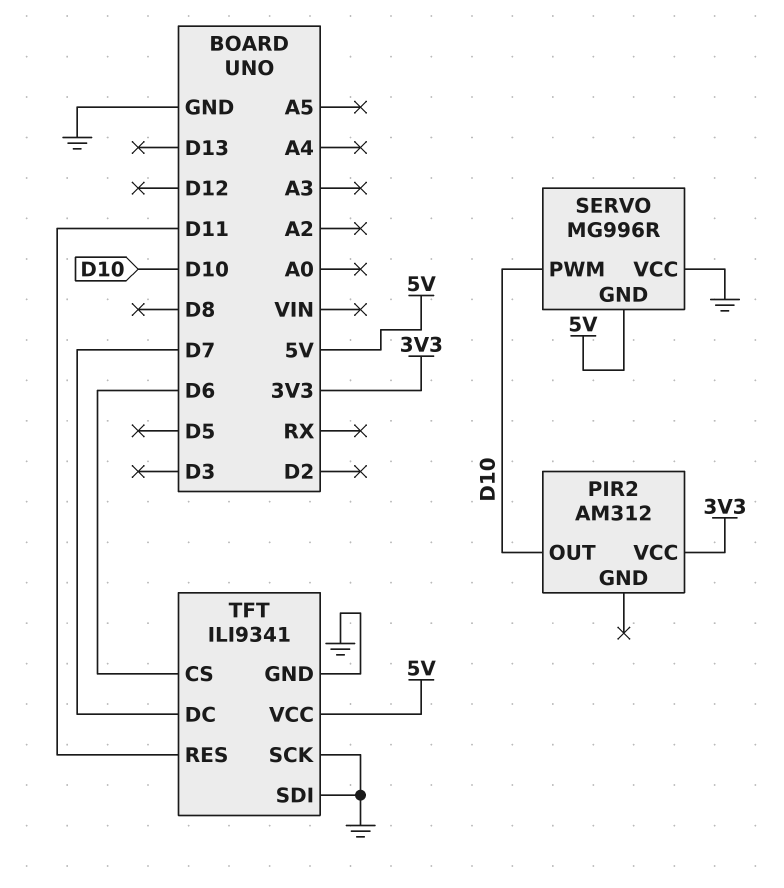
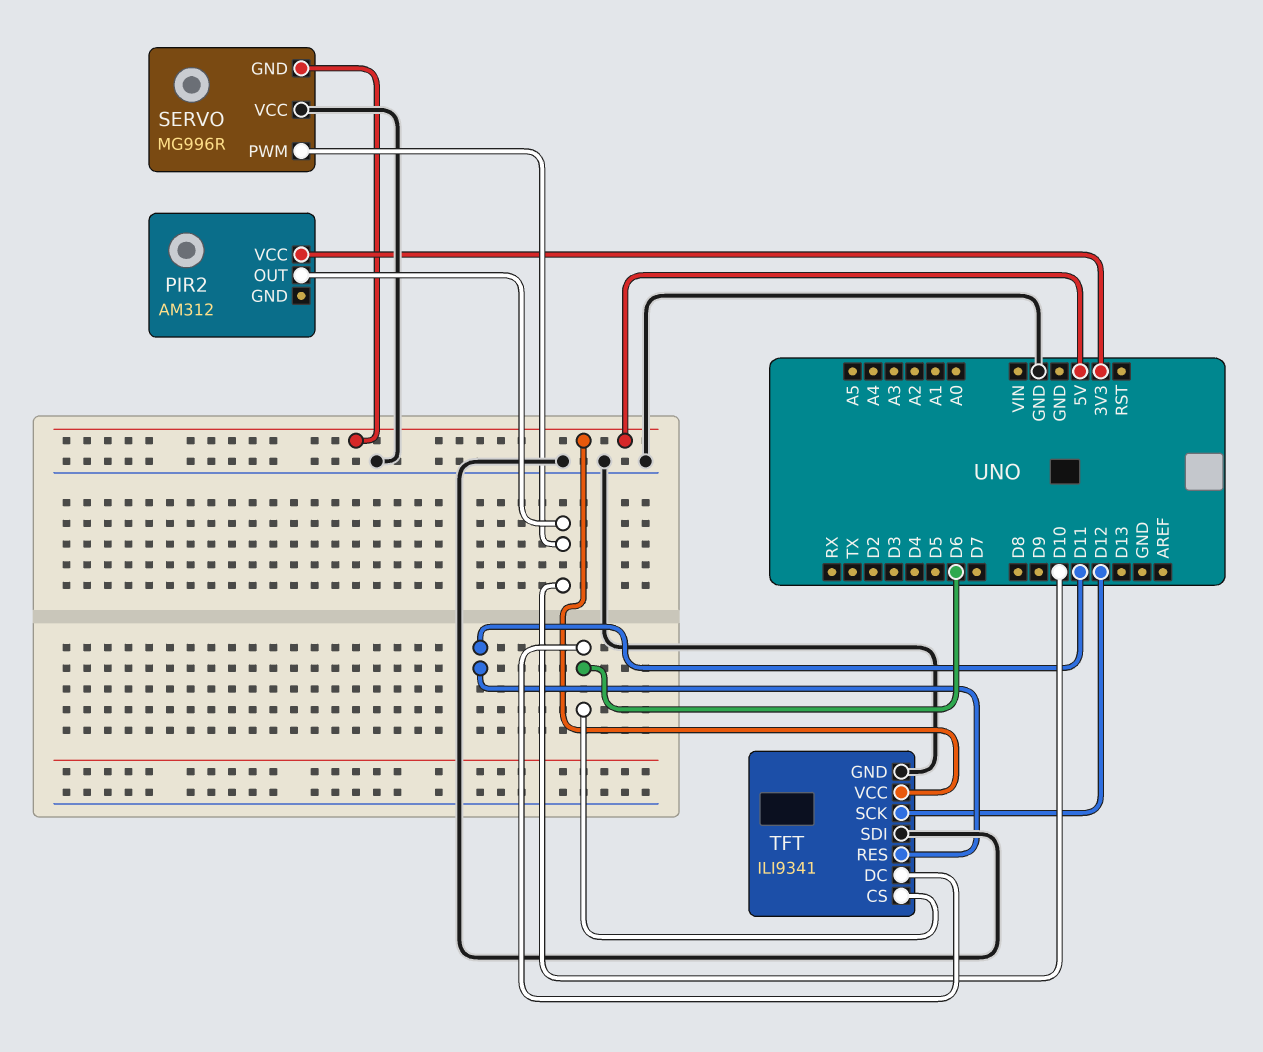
TFT pin DC: D7 -> D6
TFT pin SCK: GND -> D12

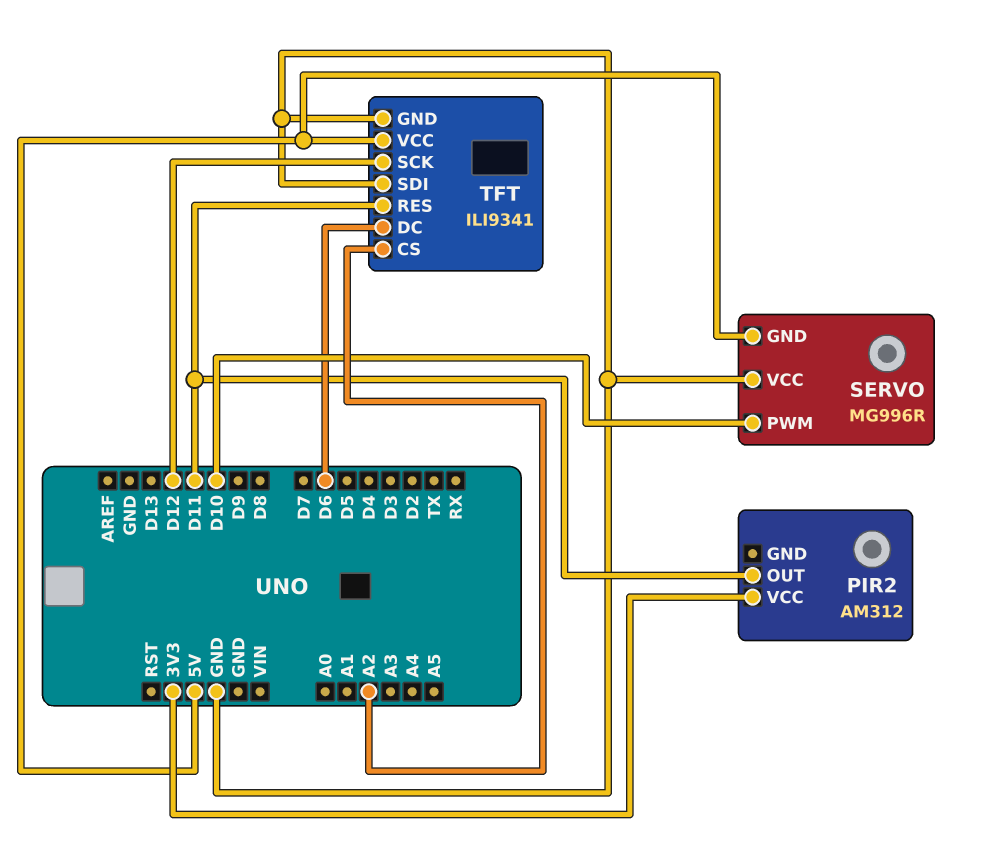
PIR2 pin OUT: D10 -> D11
TFT pin CS: D6 -> A2

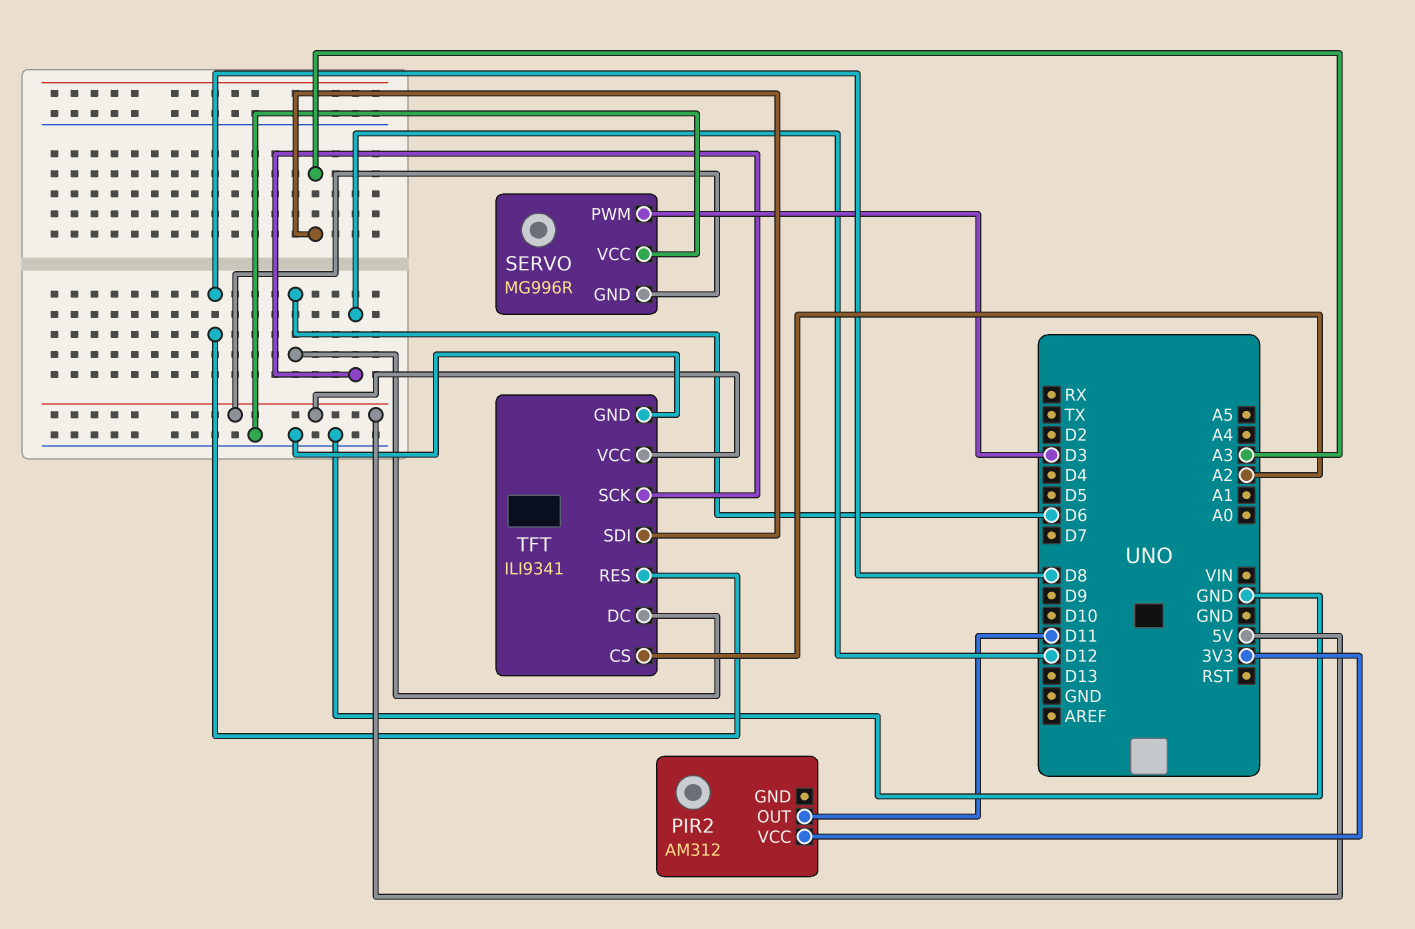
SERVO pin PWM: D10 -> D3
TFT pin RES: D11 -> D8
TFT pin SDI: GND -> A3

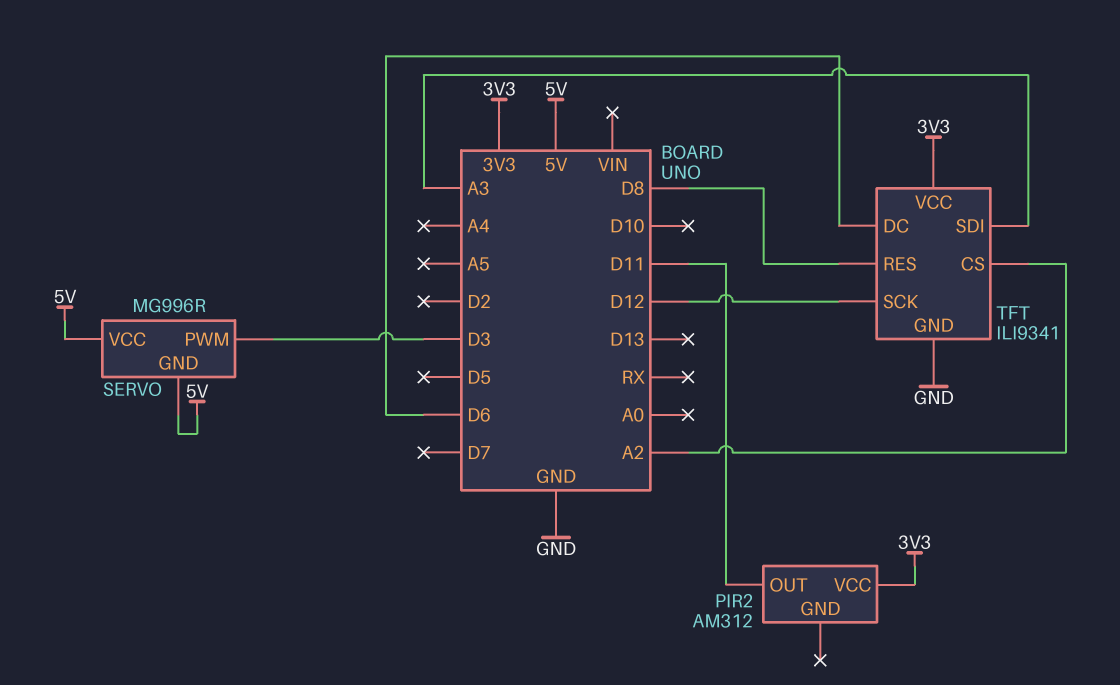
SERVO pin VCC: GND -> 5V
TFT pin VCC: 5V -> 3V3

